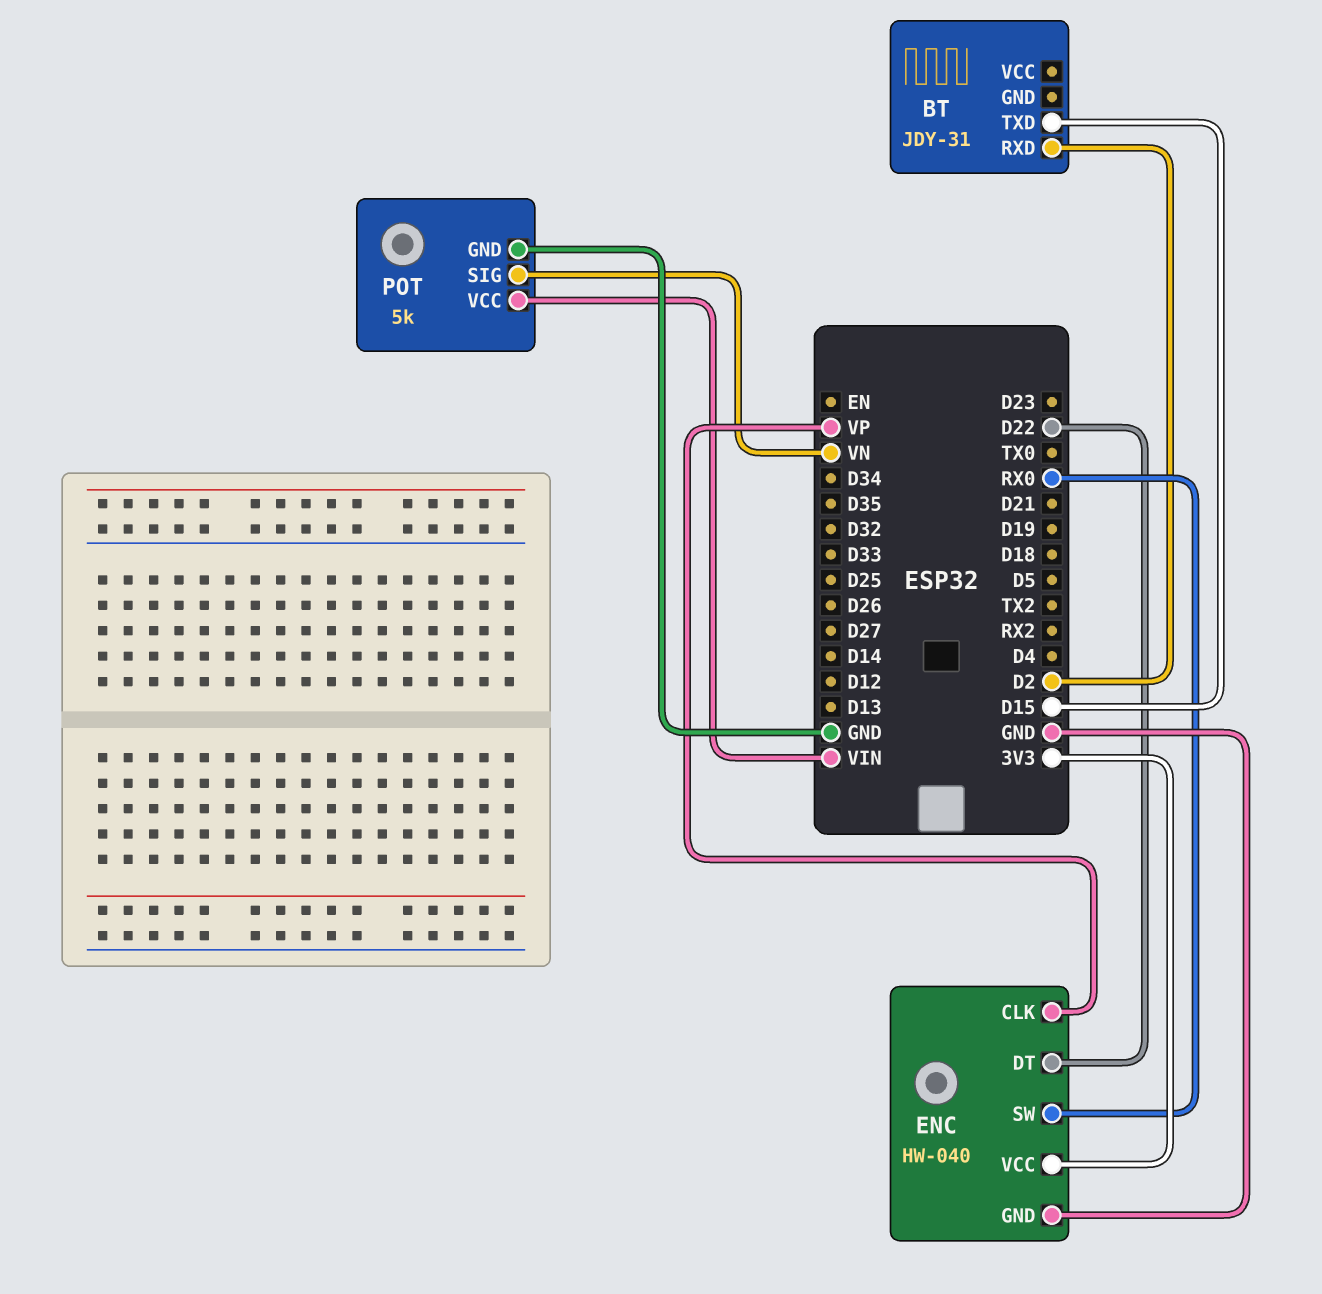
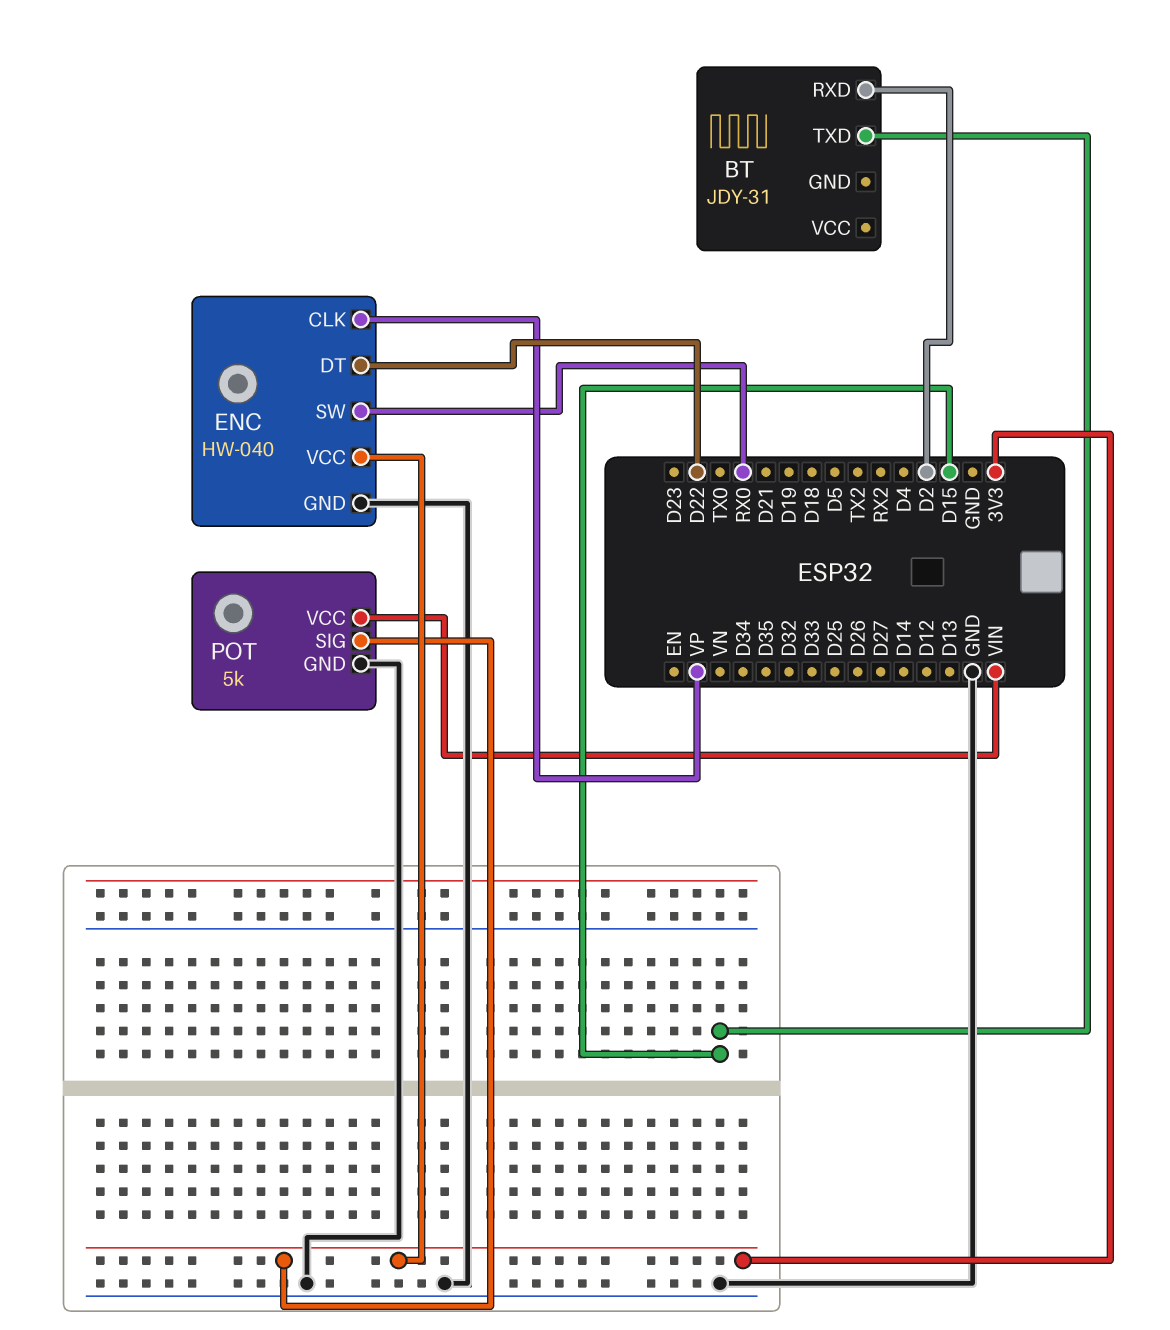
POT pin SIG: VN -> 3V3

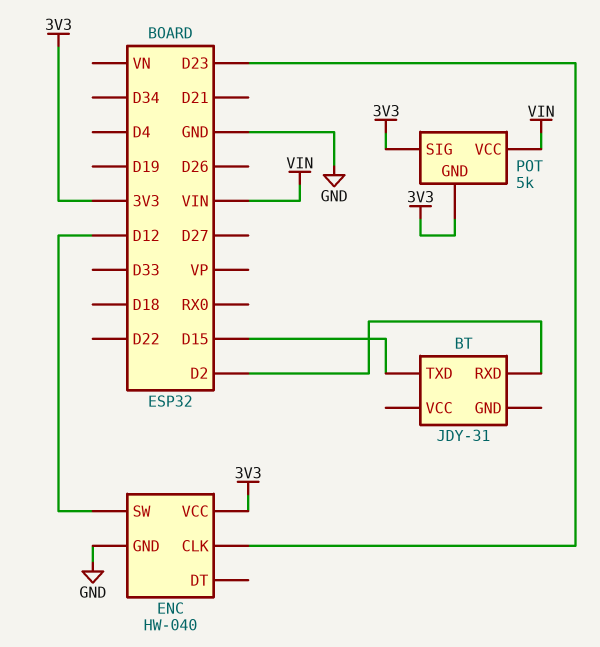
ENC pin CLK: VP -> D23
ENC pin DT: D22 -> none
ENC pin SW: RX0 -> D12
POT pin GND: GND -> 3V3

